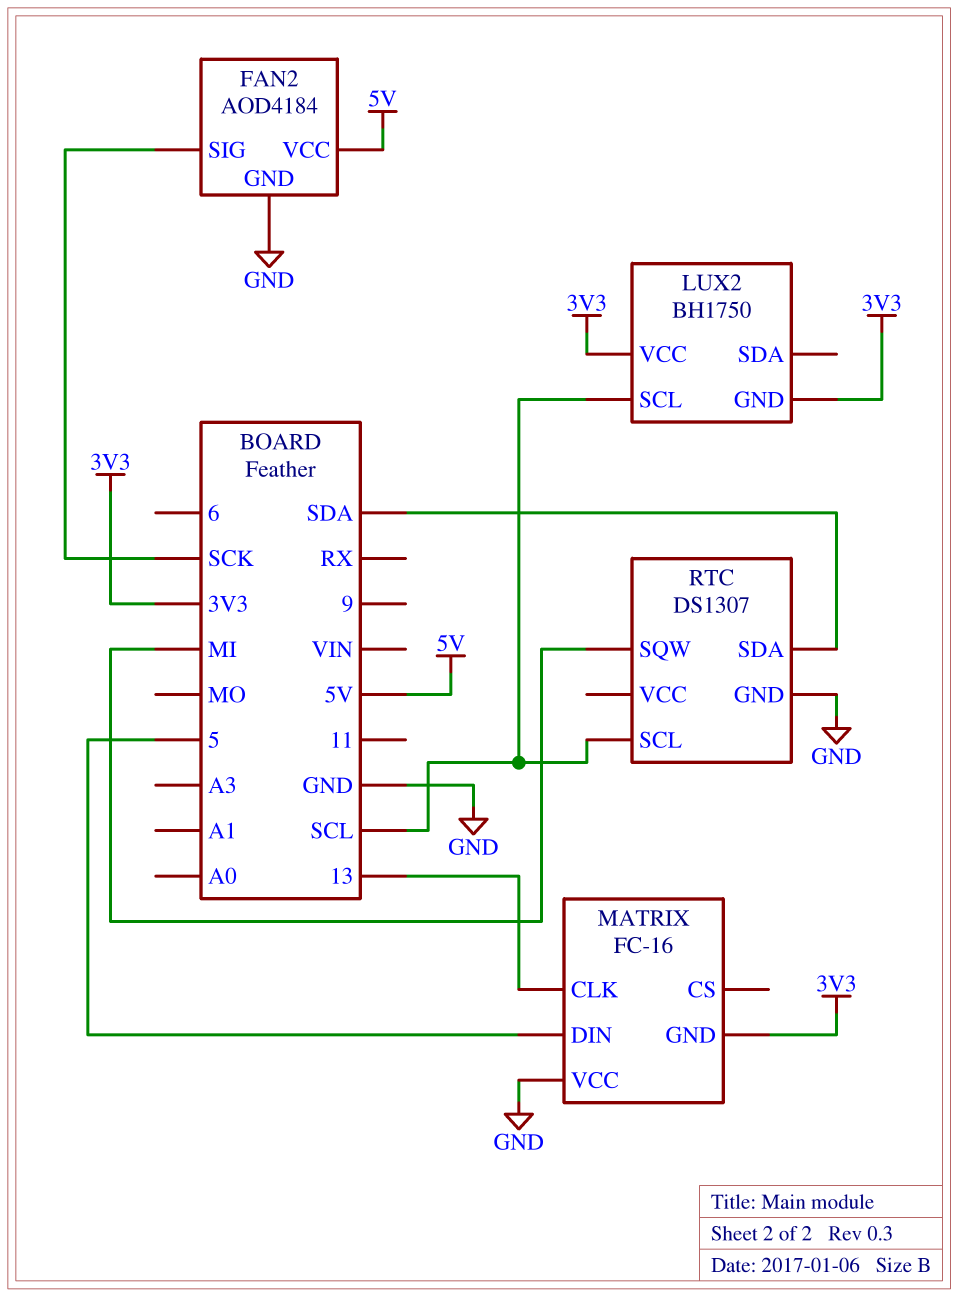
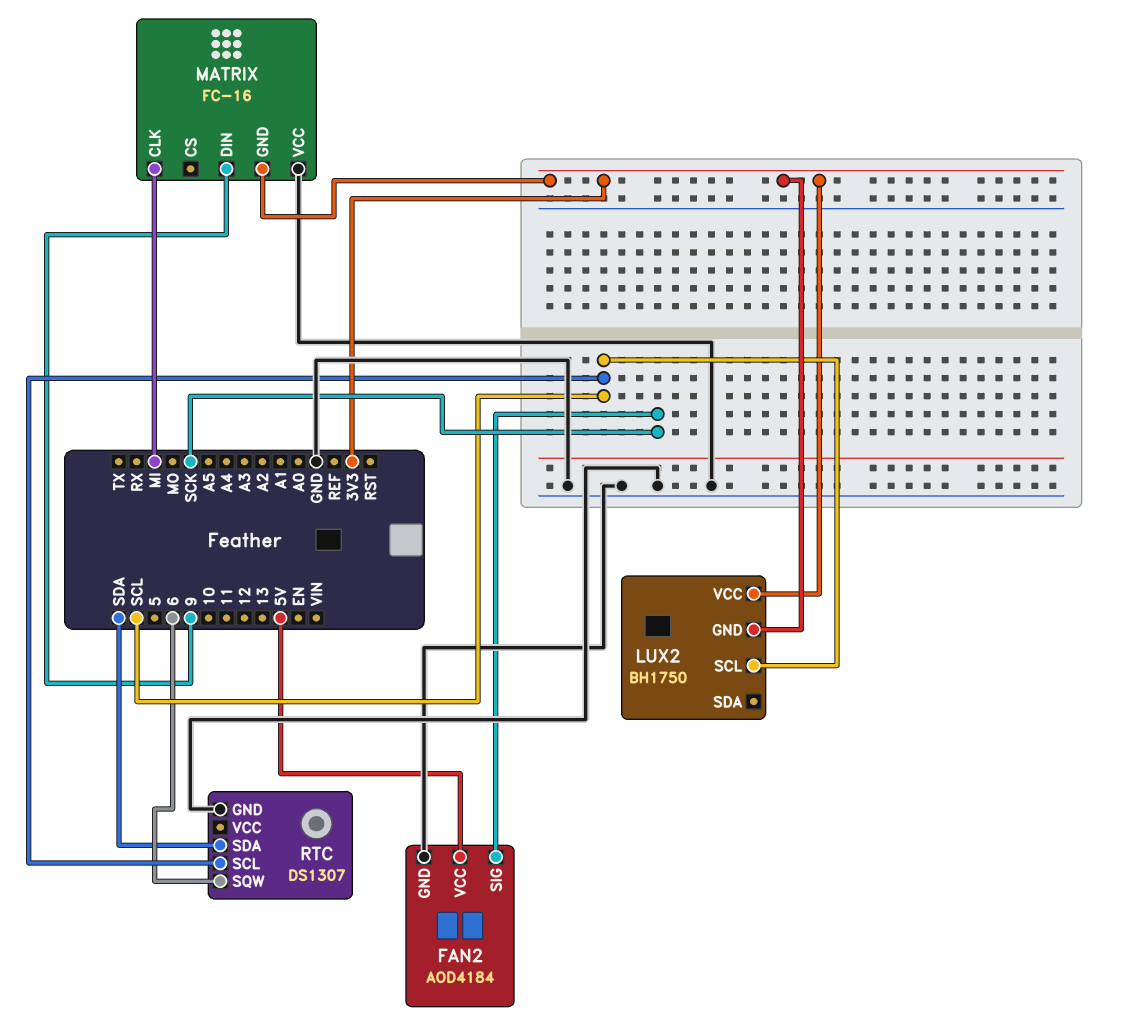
MATRIX pin CLK: 13 -> MI
MATRIX pin DIN: 5 -> 9
RTC pin SQW: MI -> 6

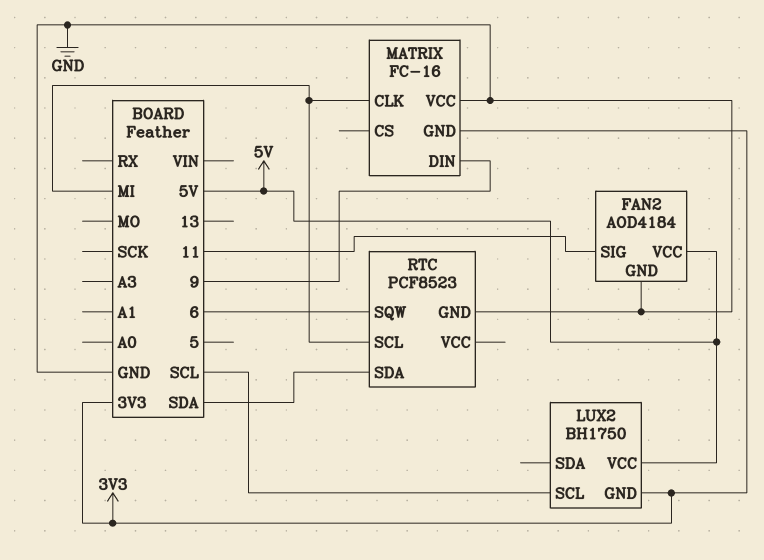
FAN2 pin SIG: SCK -> 11
LUX2 pin VCC: 3V3 -> 5V
RTC: DS1307 -> PCF8523
RTC pin SCL: SCL -> MI

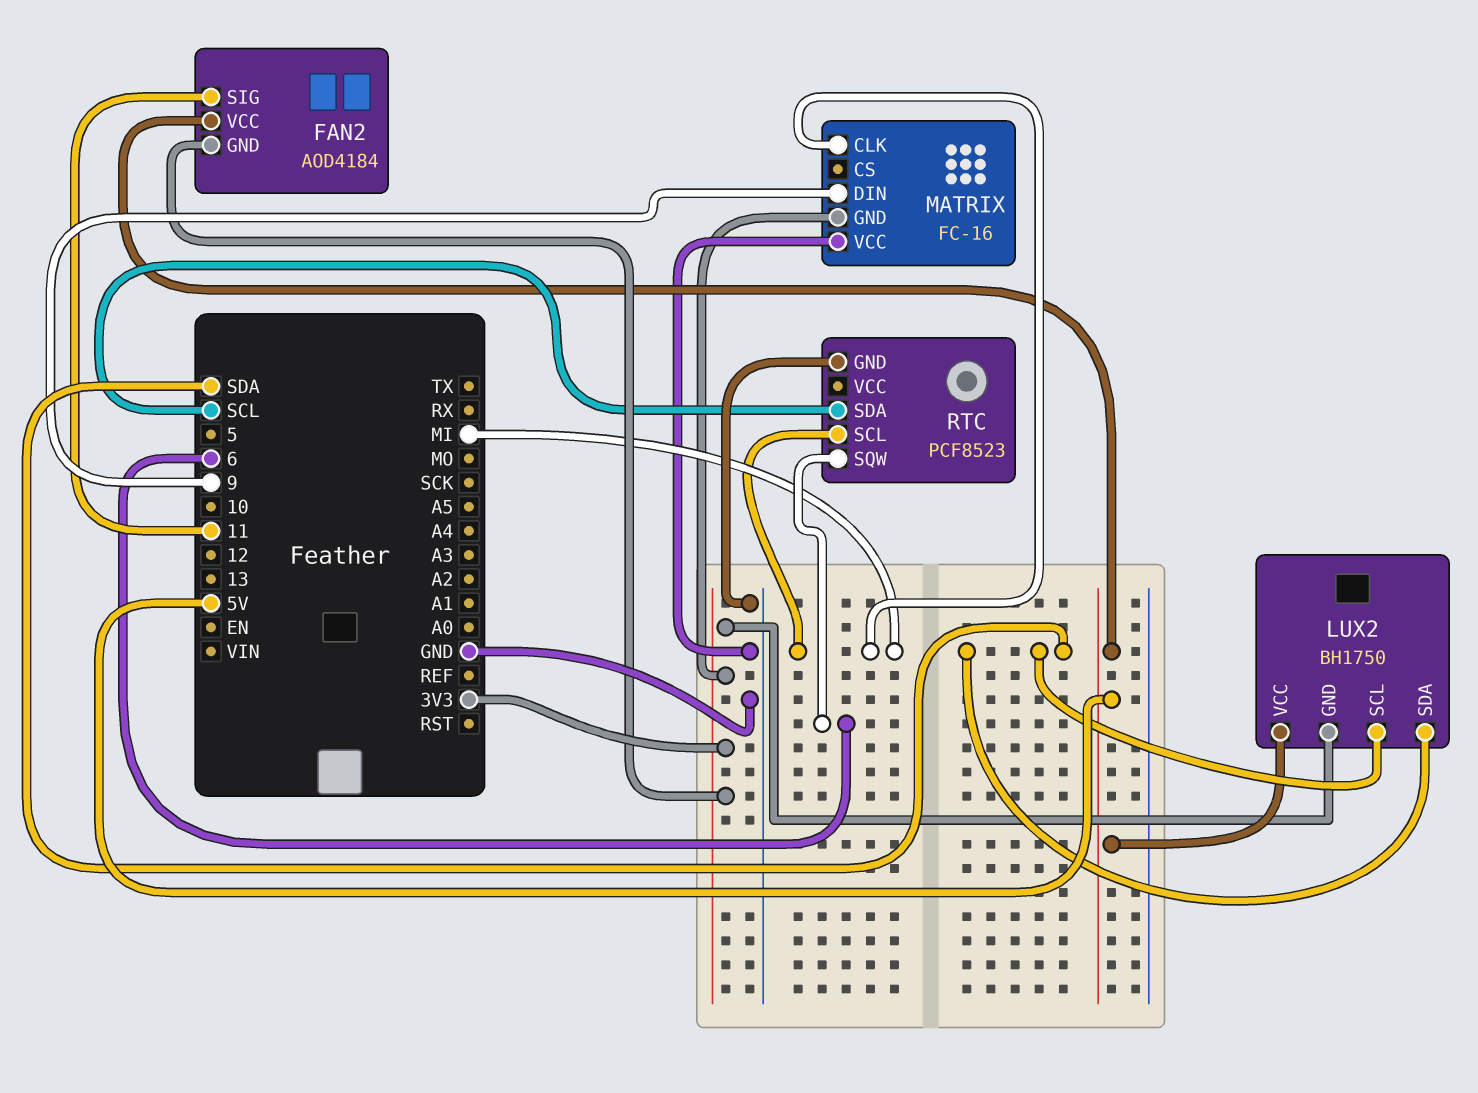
FAN2 pin GND: GND -> 3V3
LUX2 pin SCL: SCL -> SDA
LUX2 pin SDA: none -> SDA
RTC pin SDA: SDA -> SCL

